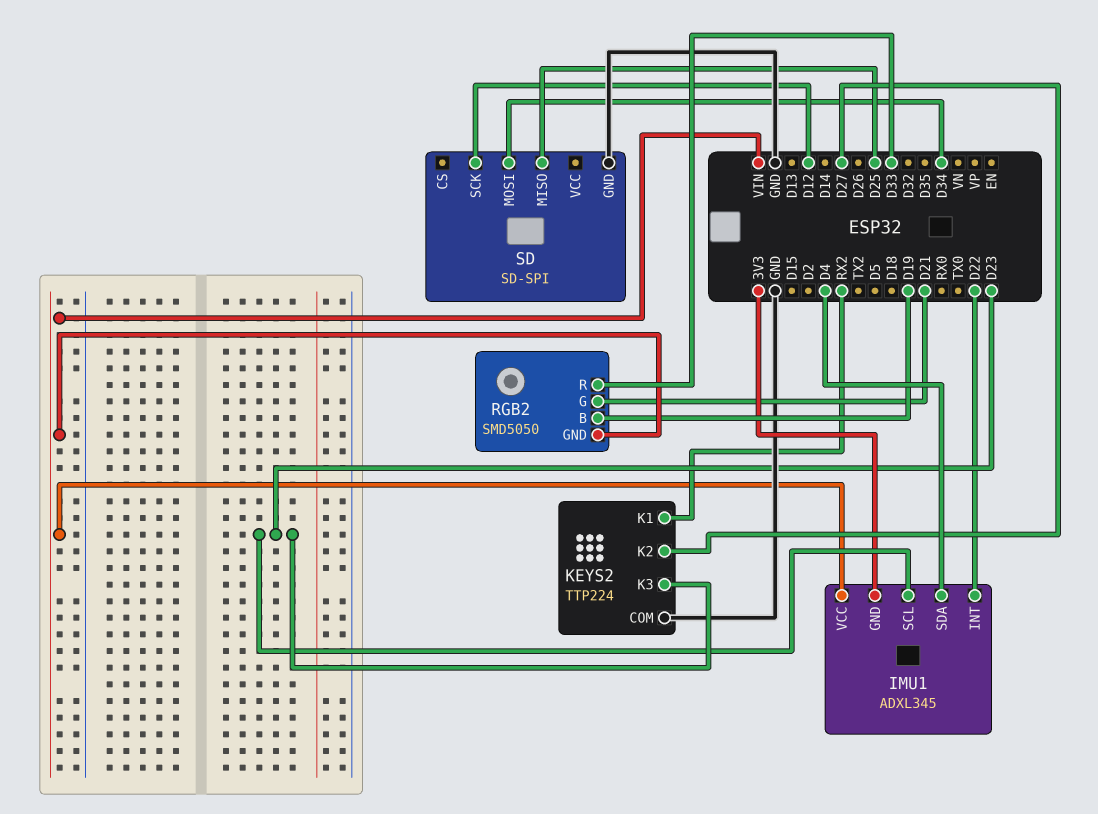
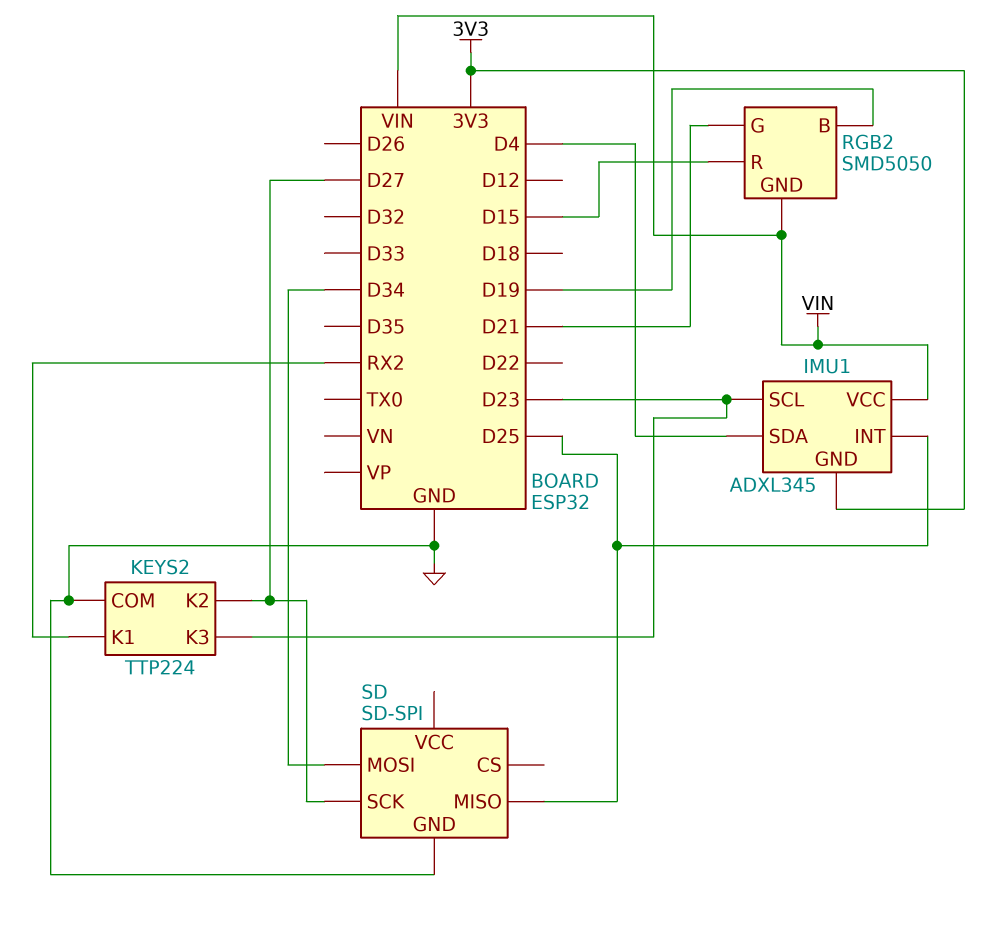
IMU1 pin INT: D22 -> D25
RGB2 pin R: D33 -> D15
SD pin SCK: D12 -> D27

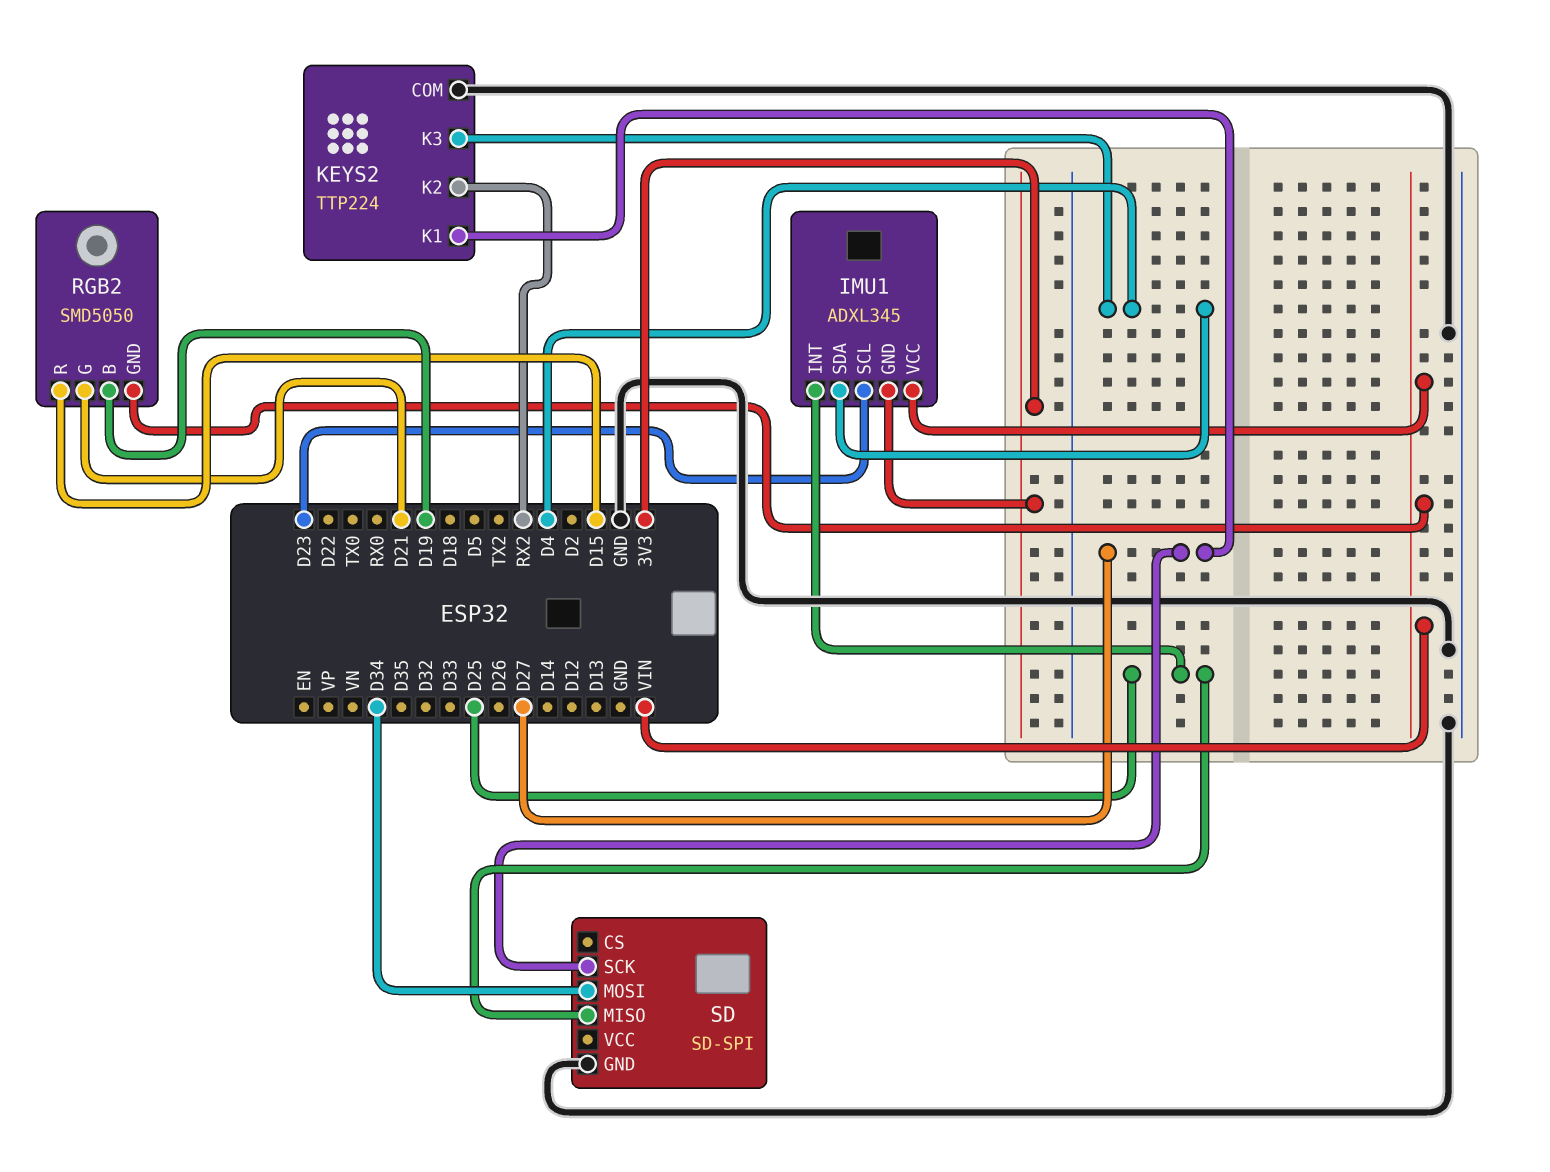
KEYS2 pin K1: RX2 -> D27
KEYS2 pin K2: D27 -> RX2
KEYS2 pin K3: D23 -> D4

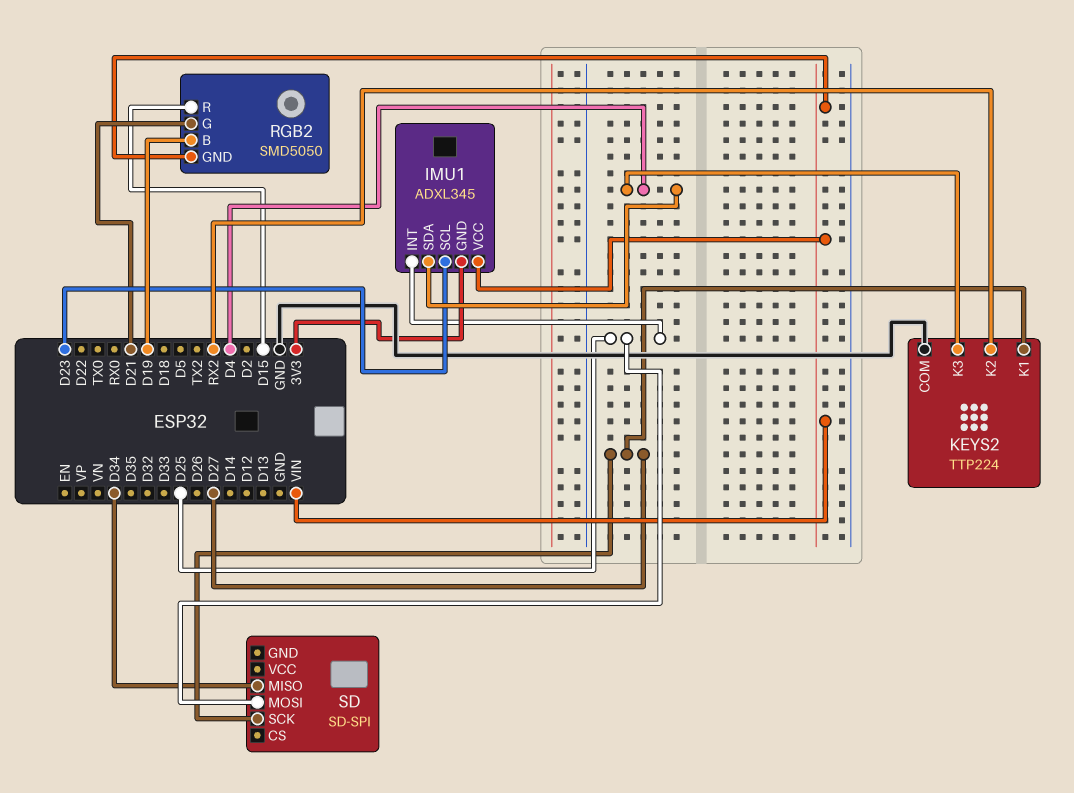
SD pin GND: GND -> none
SD pin MISO: D25 -> D34
SD pin MOSI: D34 -> D25

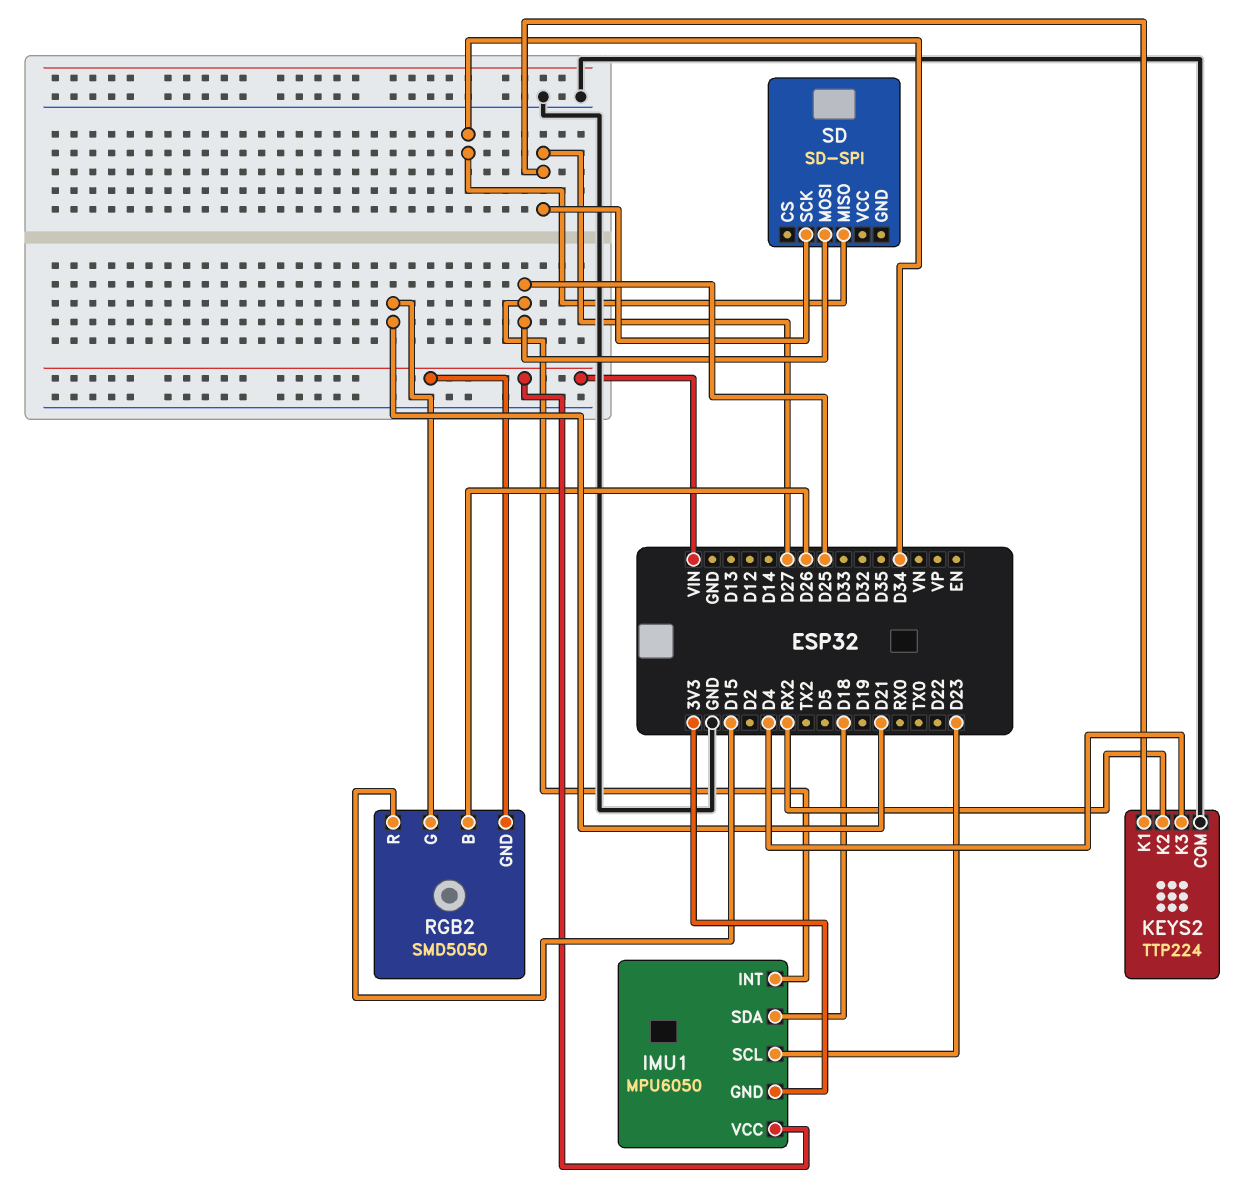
IMU1: ADXL345 -> MPU6050
IMU1 pin SDA: D4 -> D18
RGB2 pin B: D19 -> D26

